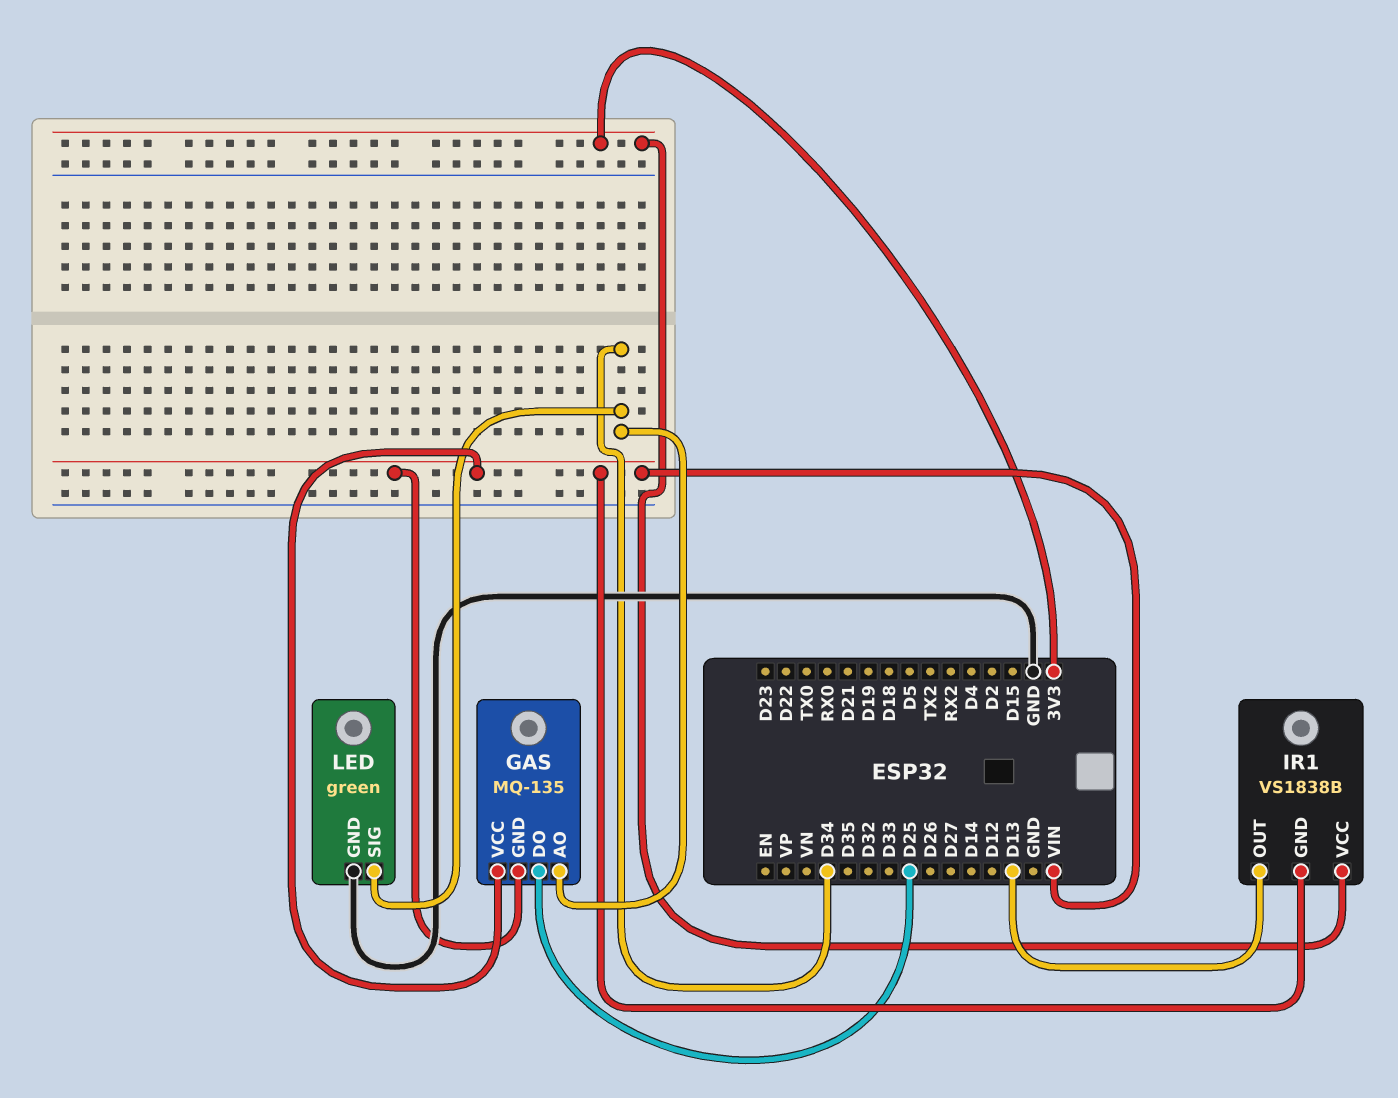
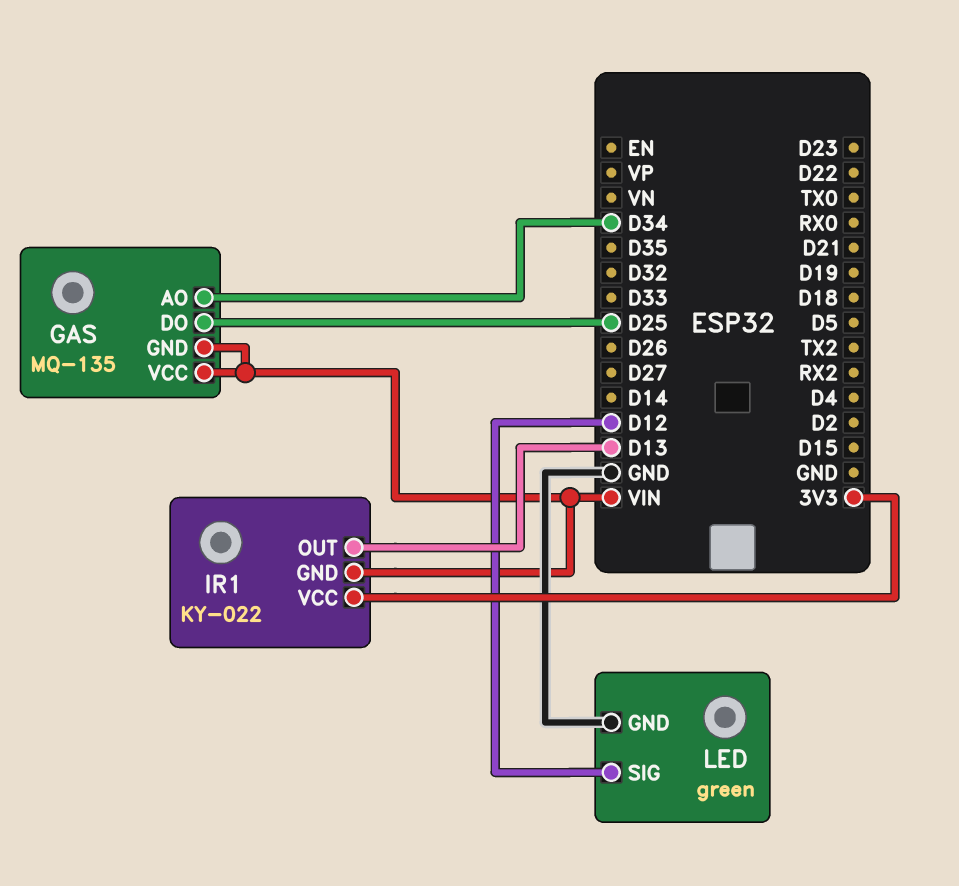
IR1: VS1838B -> KY-022
LED pin SIG: D34 -> D12

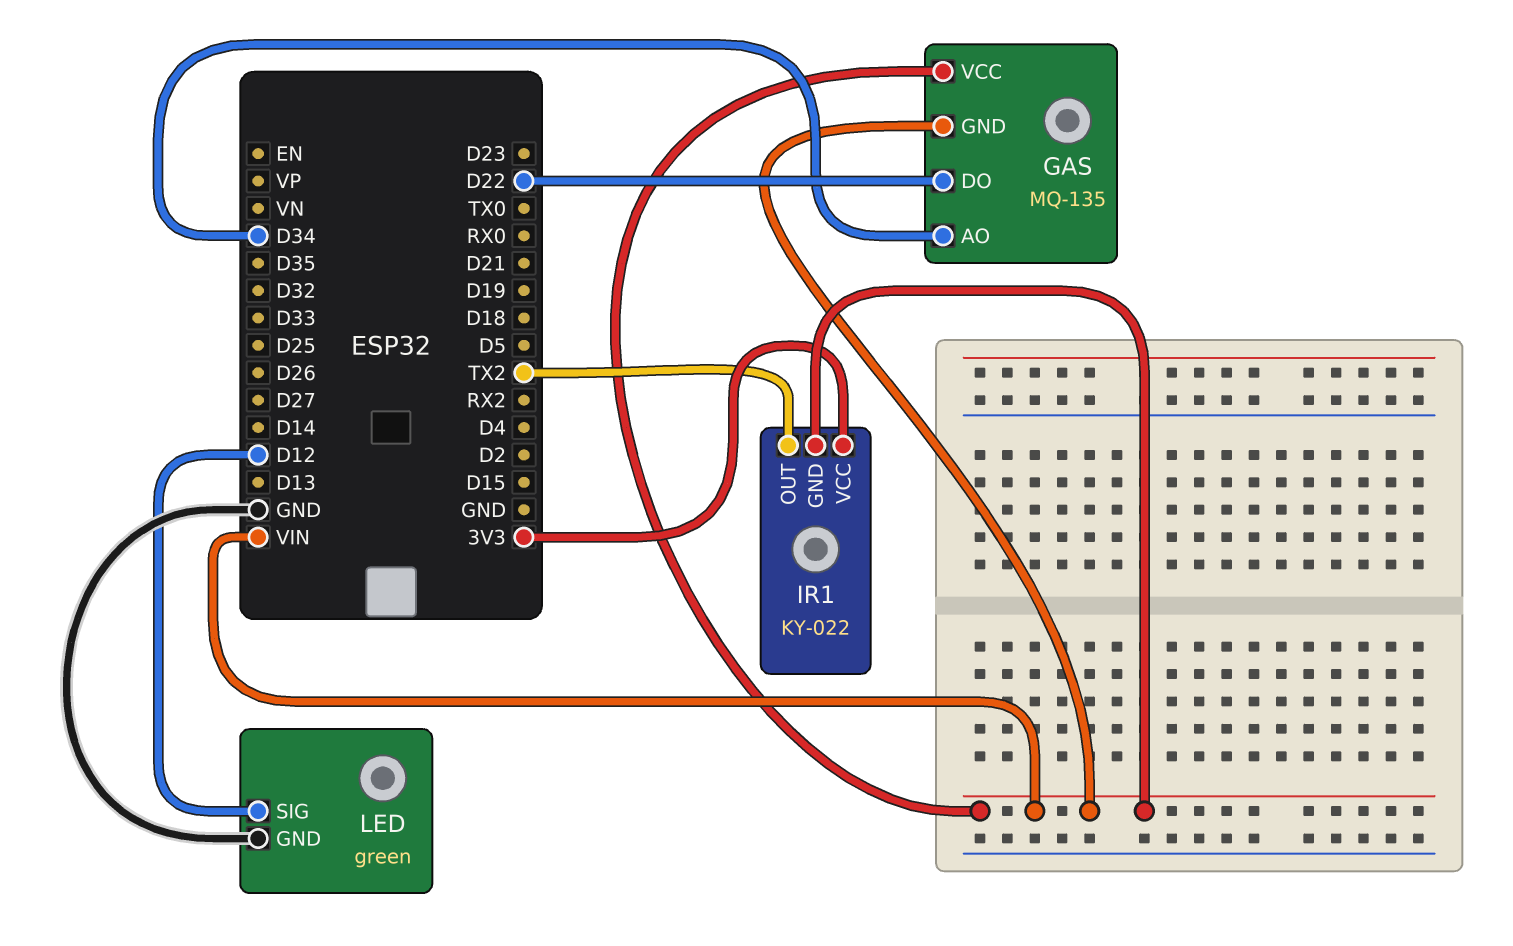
GAS pin DO: D25 -> D22
IR1 pin OUT: D13 -> TX2

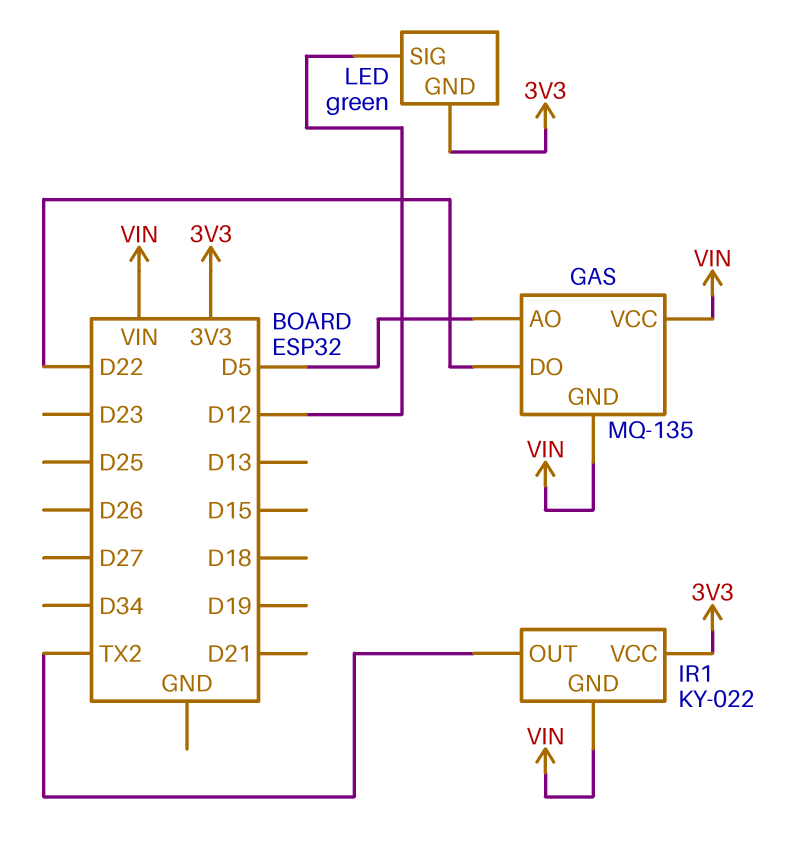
GAS pin AO: D34 -> D5
LED pin GND: GND -> 3V3

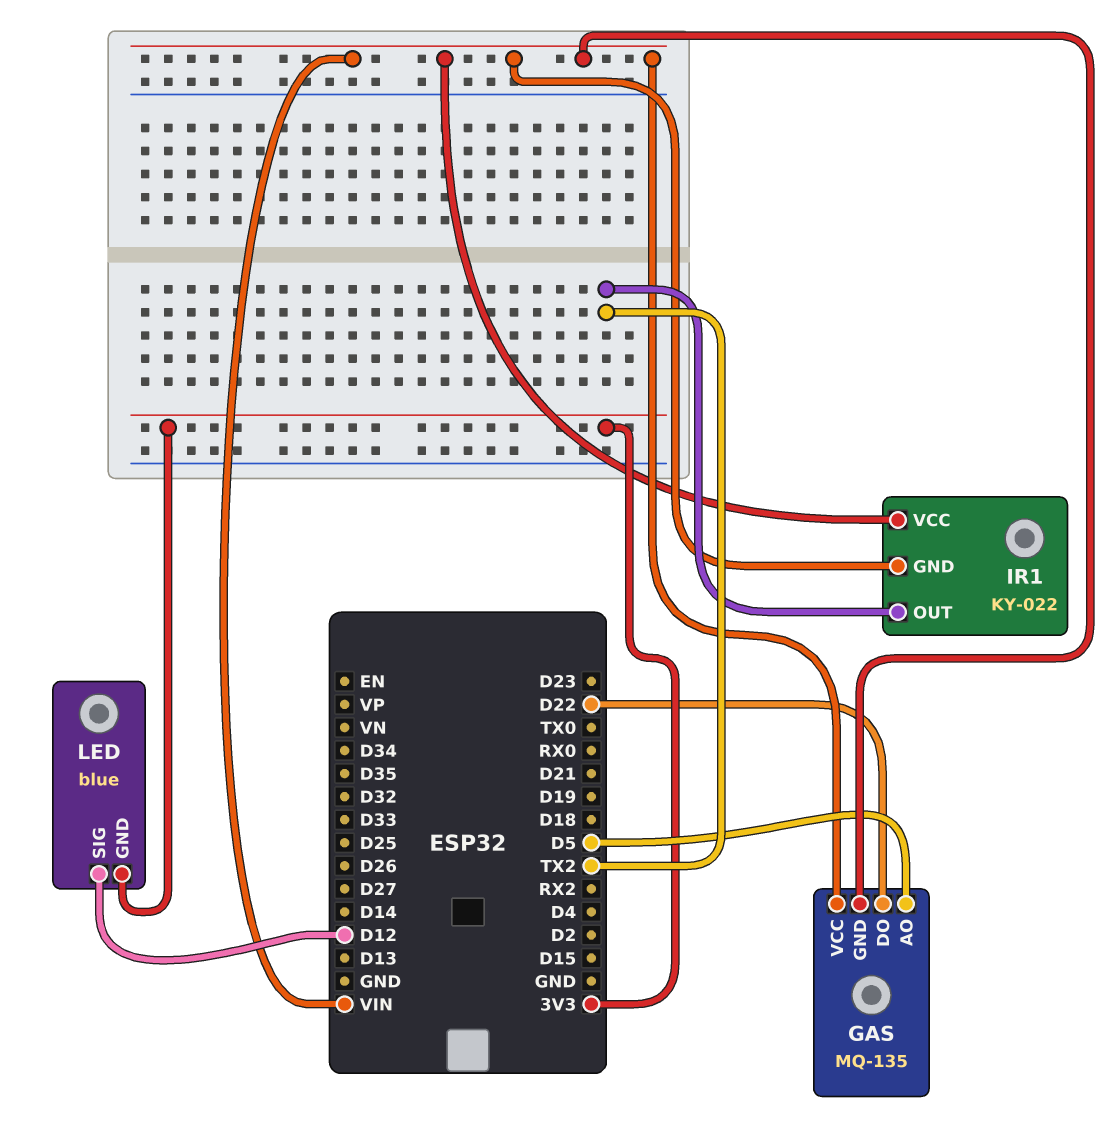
IR1 pin VCC: 3V3 -> VIN
LED: green -> blue

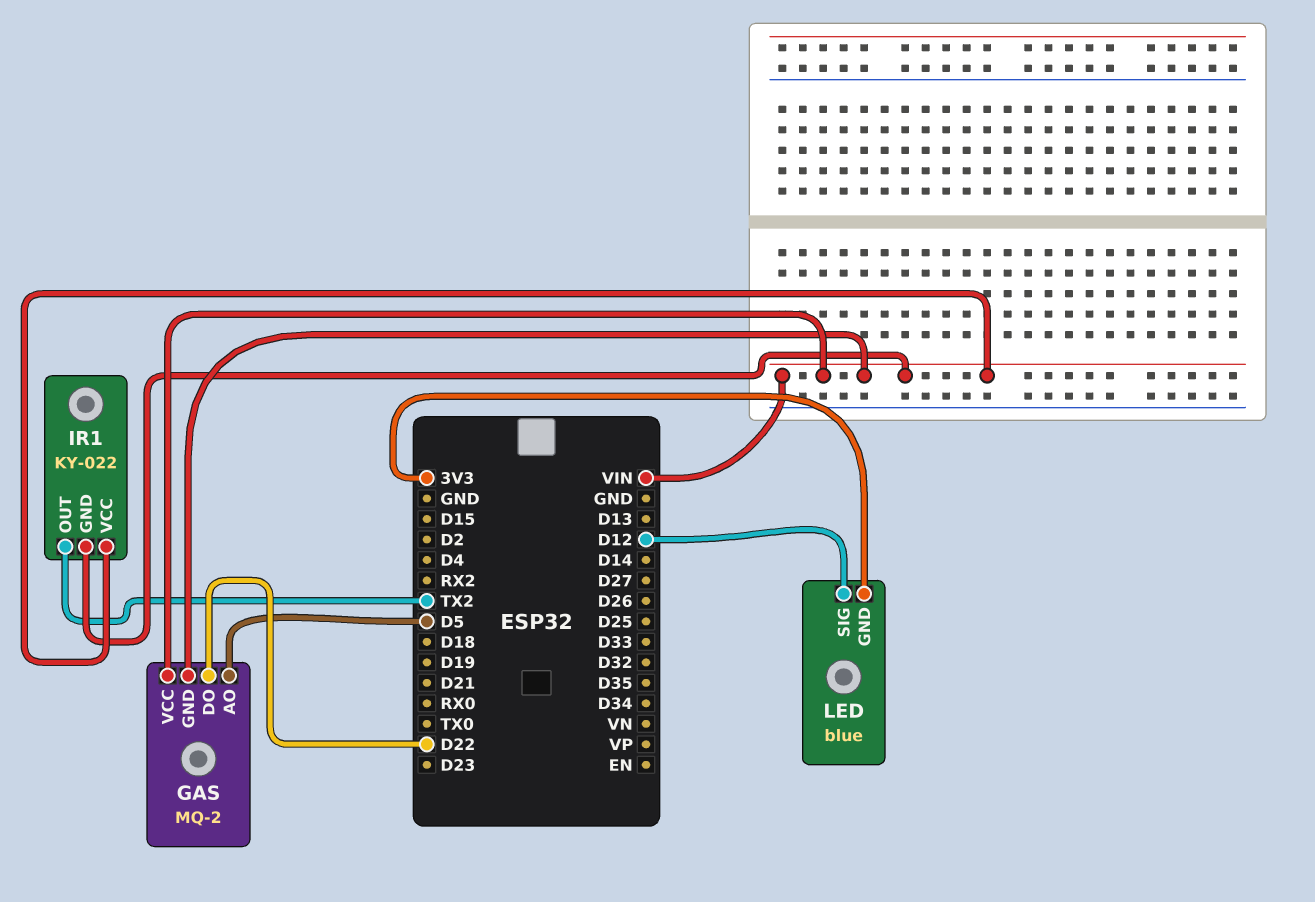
GAS: MQ-135 -> MQ-2

